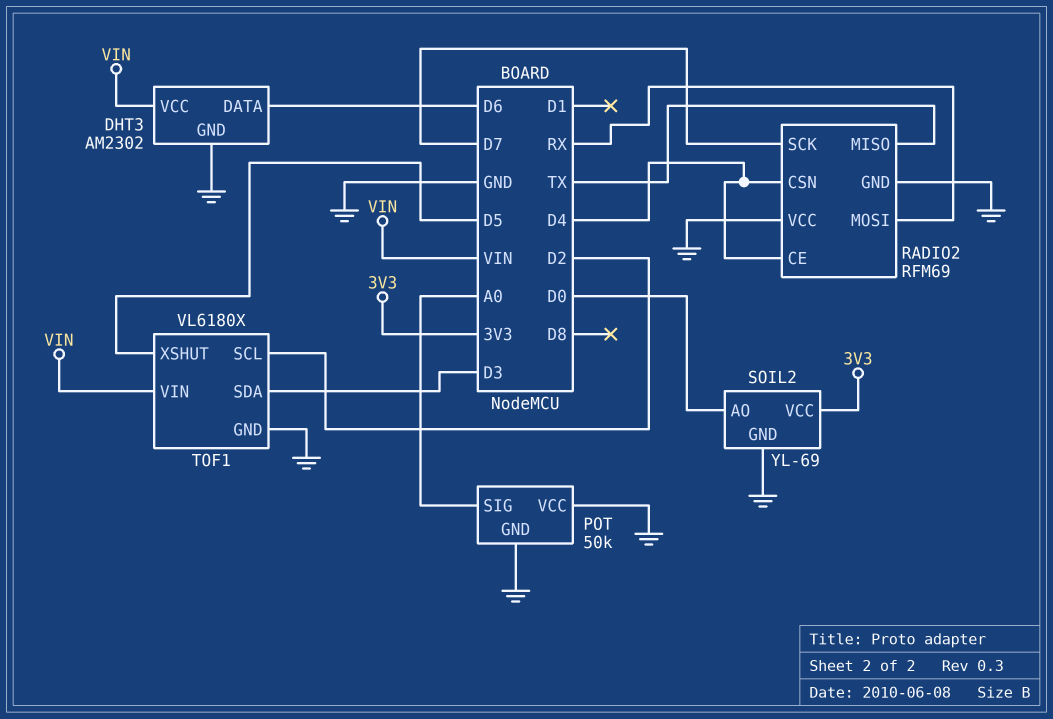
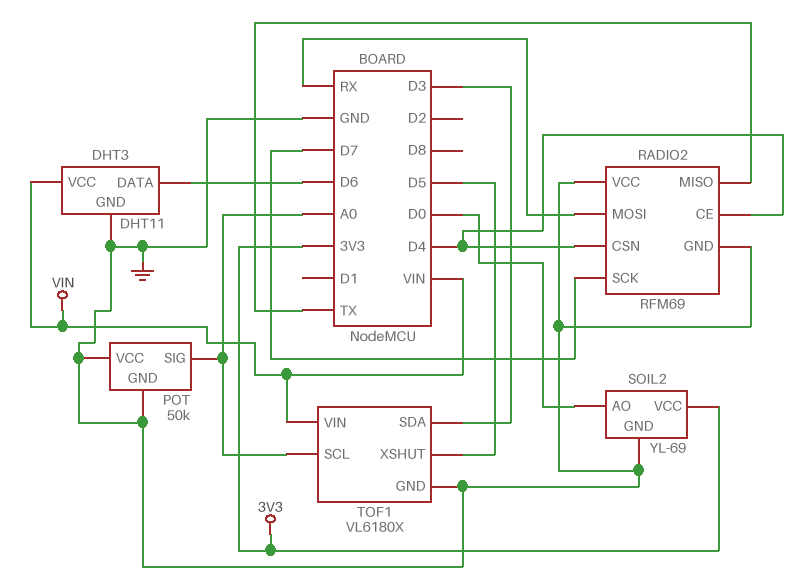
DHT3: AM2302 -> DHT11
TOF1 pin SCL: D2 -> A0

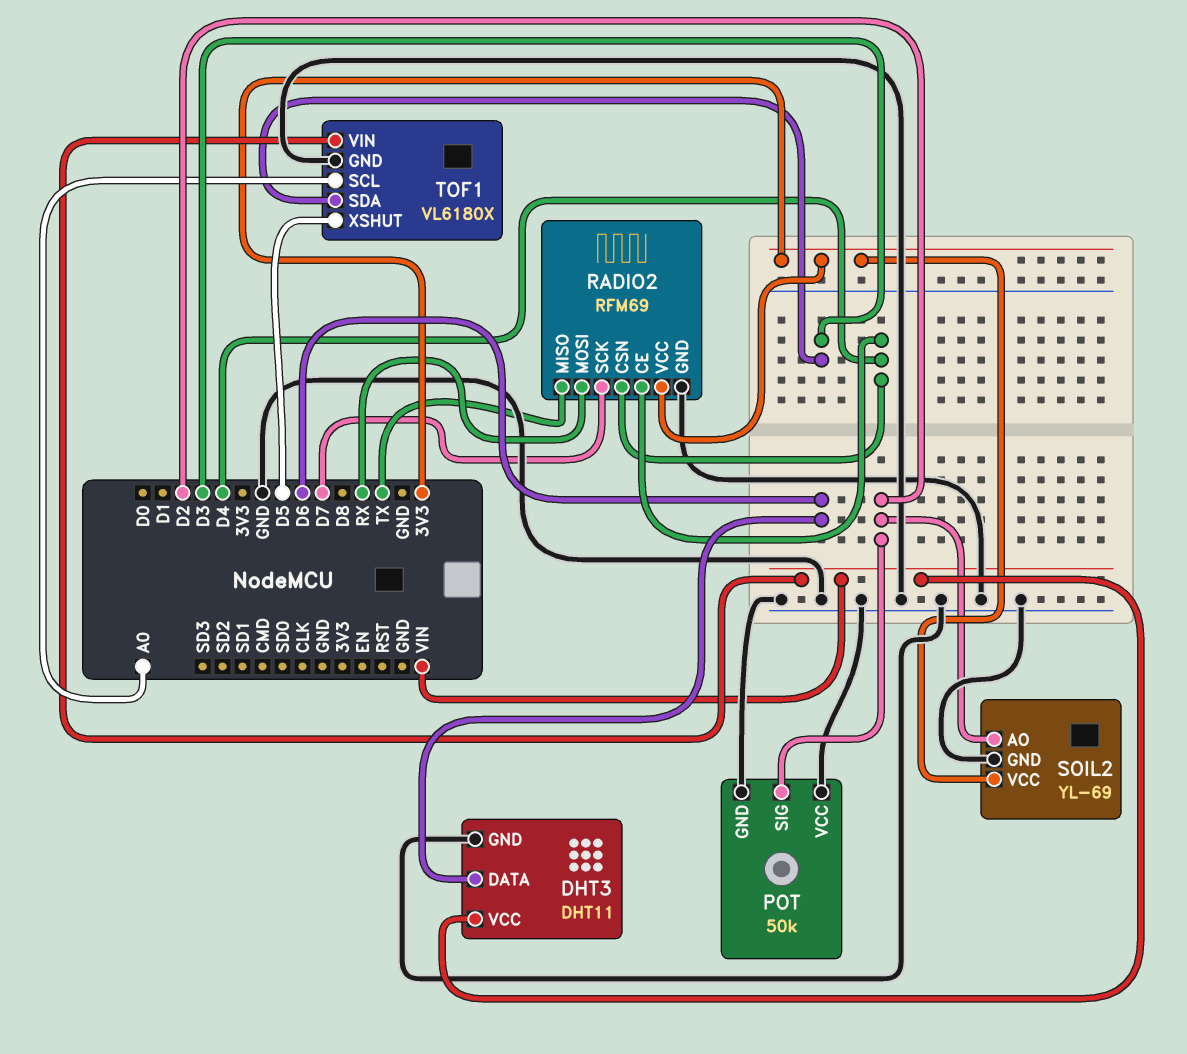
POT pin SIG: A0 -> D2
RADIO2 pin VCC: GND -> 3V3
SOIL2 pin AO: D0 -> D2

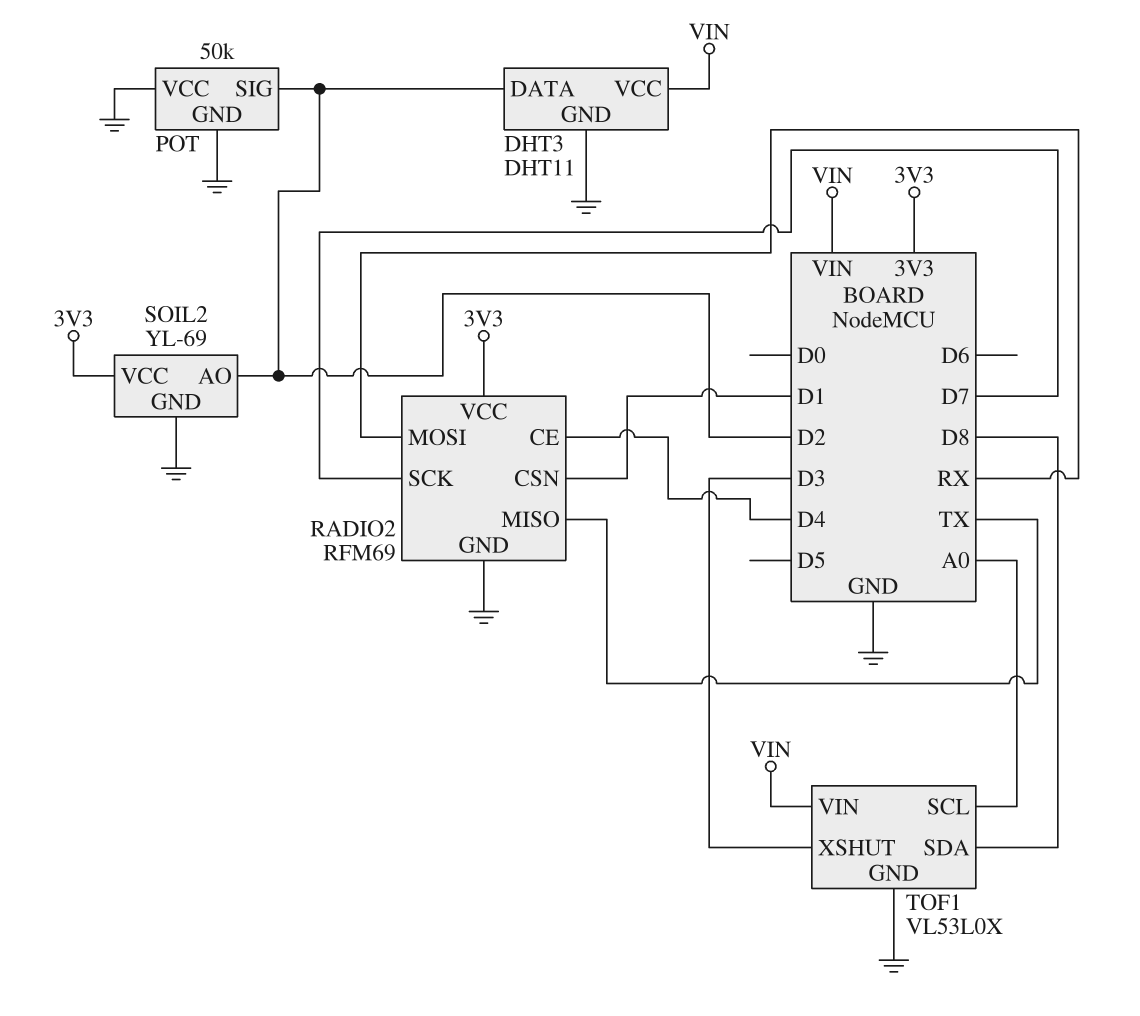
DHT3 pin DATA: D6 -> D2
RADIO2 pin CSN: D4 -> D1
TOF1: VL6180X -> VL53L0X
TOF1 pin SDA: D3 -> D8
TOF1 pin XSHUT: D5 -> D3

